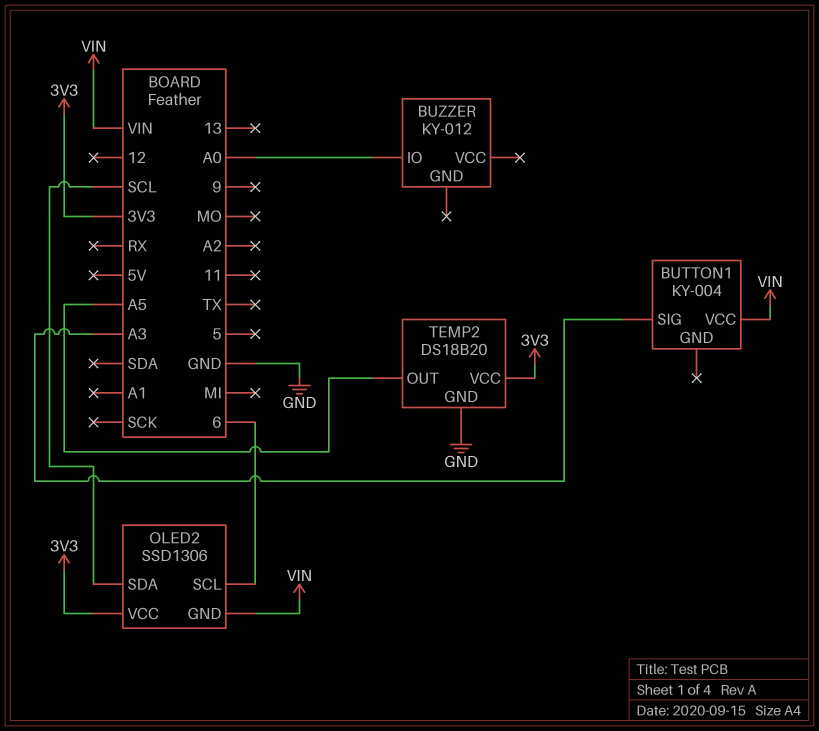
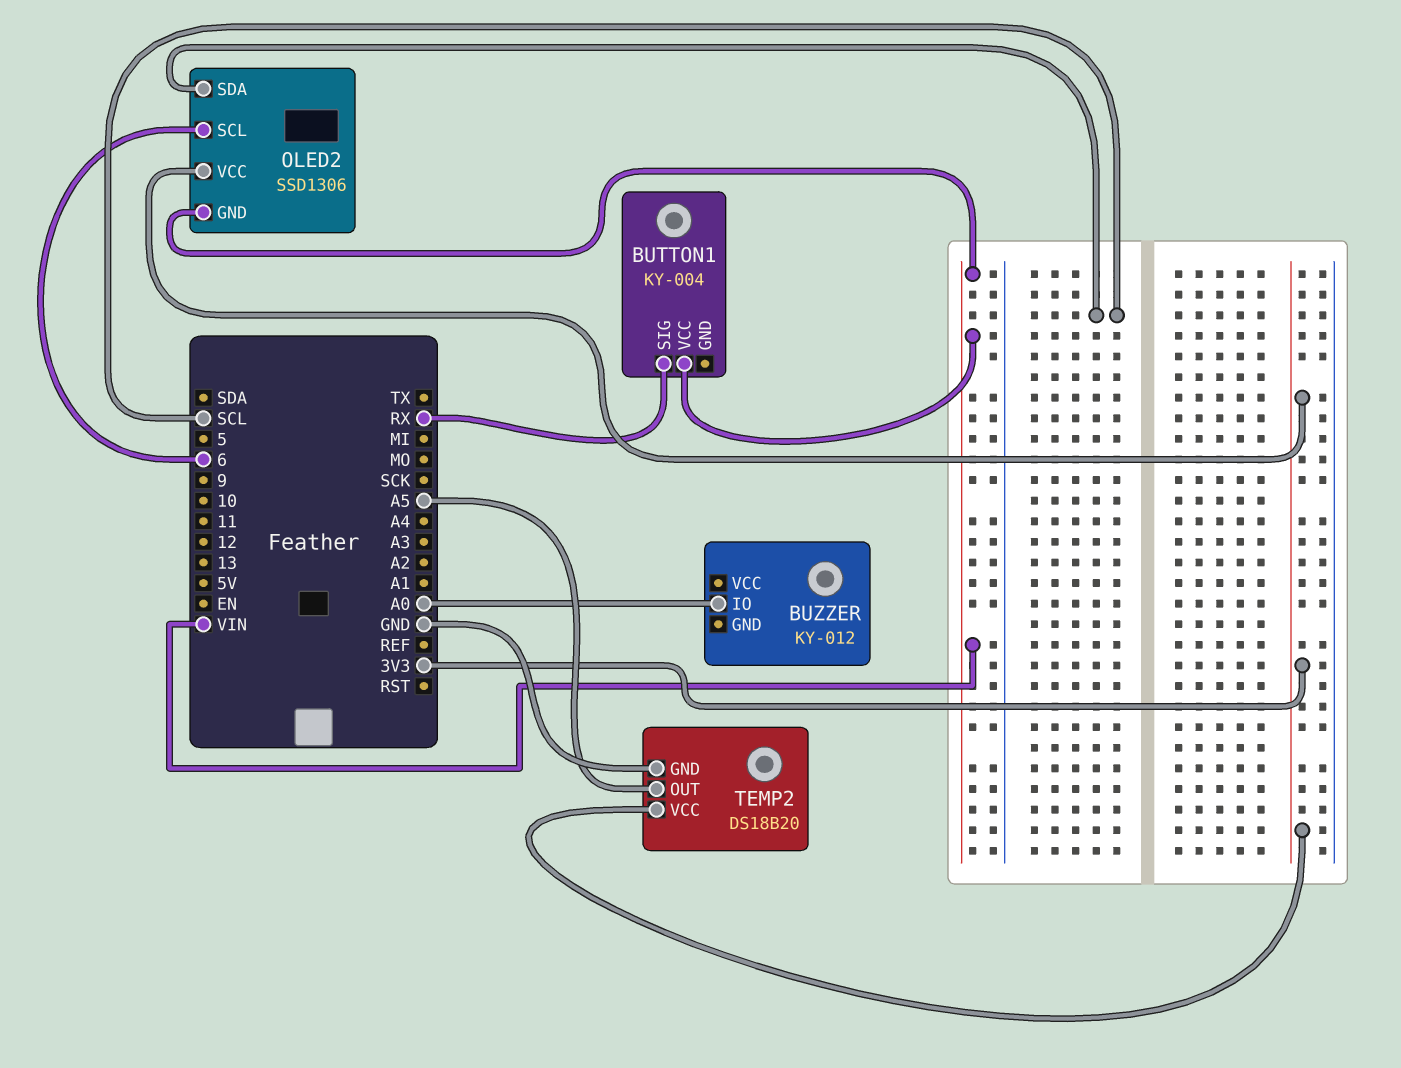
BUTTON1 pin SIG: A3 -> RX

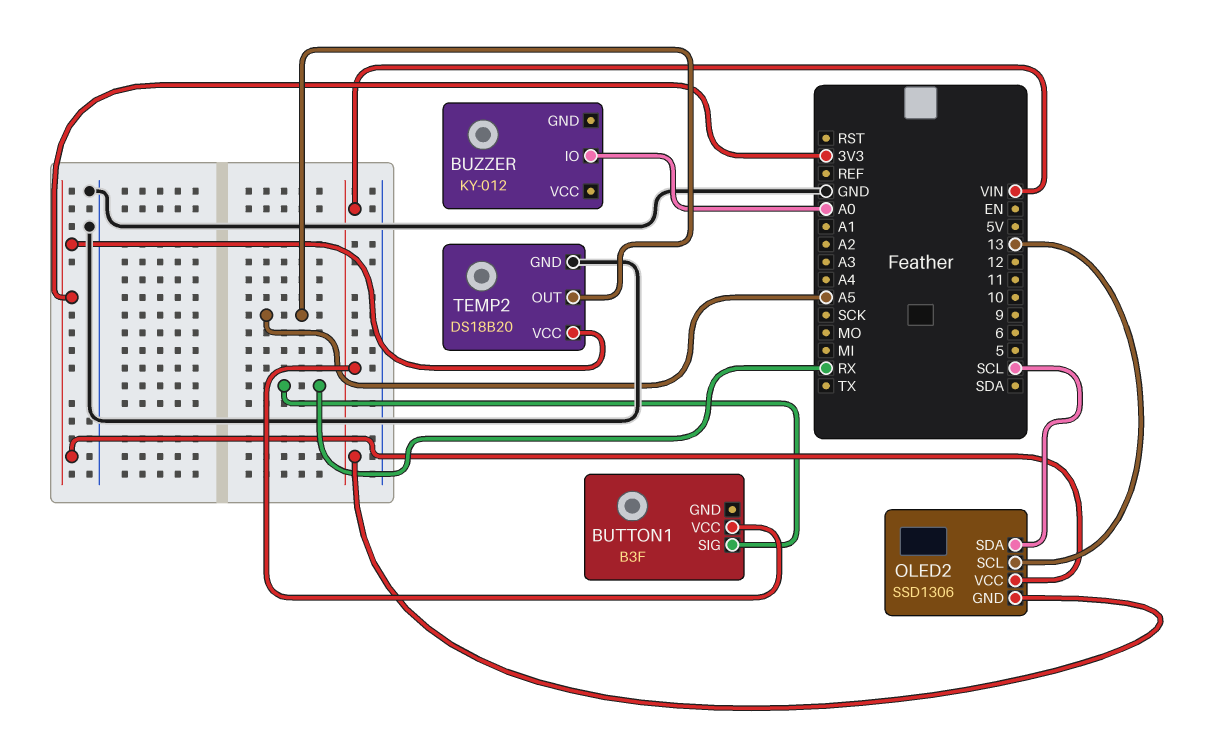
BUTTON1: KY-004 -> B3F
OLED2 pin SCL: 6 -> 13

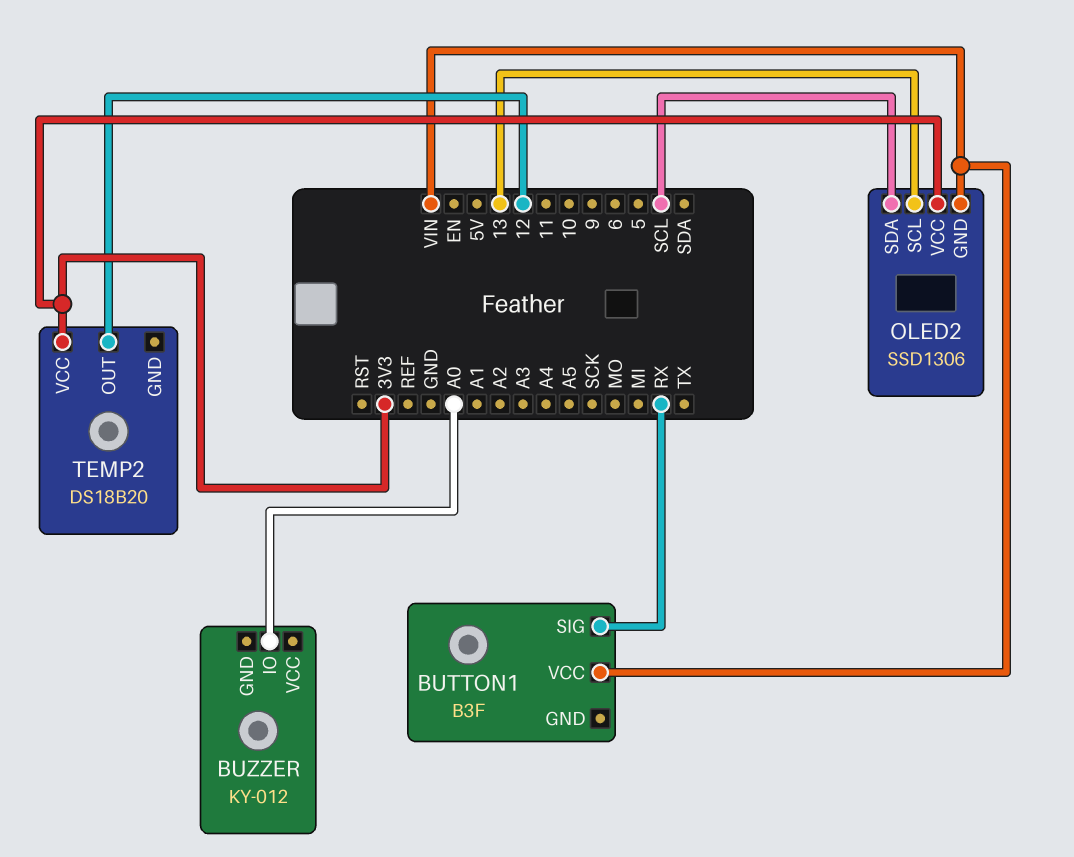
TEMP2 pin GND: GND -> none
TEMP2 pin OUT: A5 -> 12

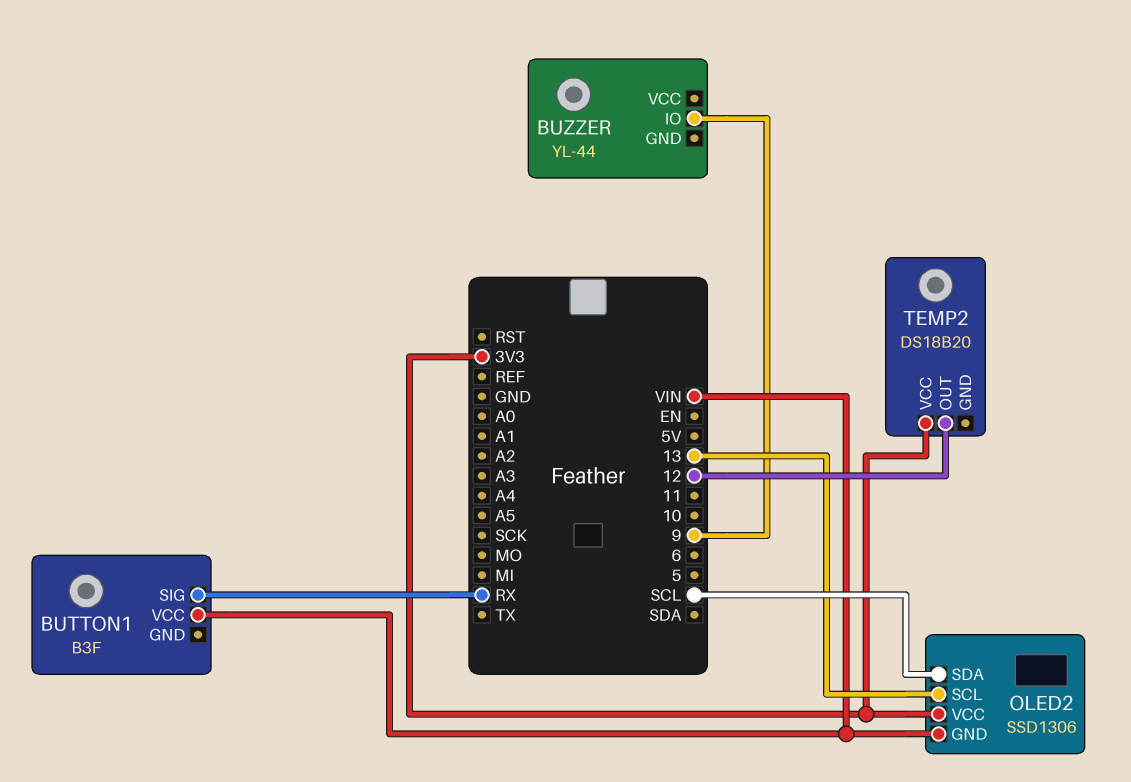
BUZZER: KY-012 -> YL-44
BUZZER pin IO: A0 -> 9

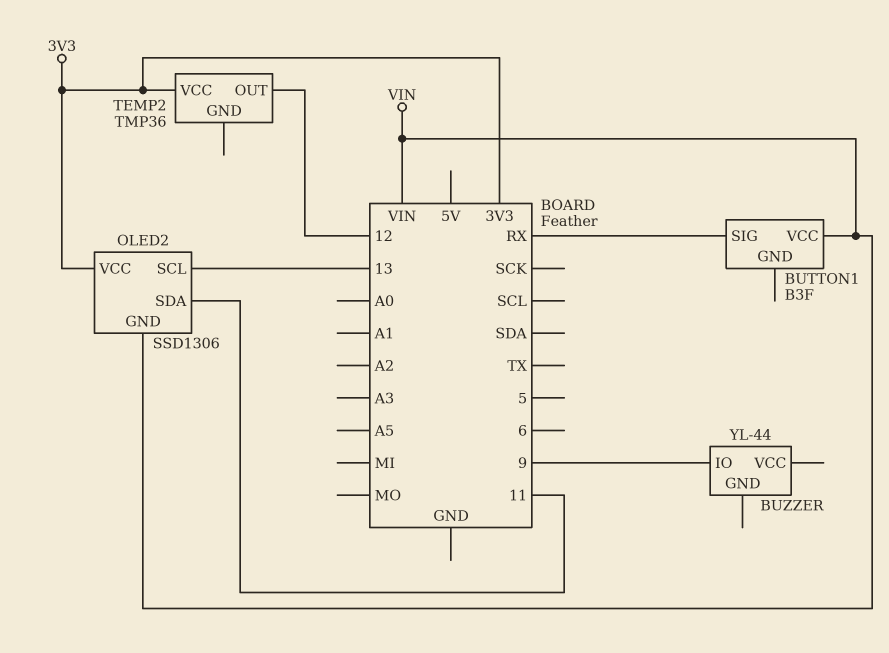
OLED2 pin SDA: SCL -> 11
TEMP2: DS18B20 -> TMP36

